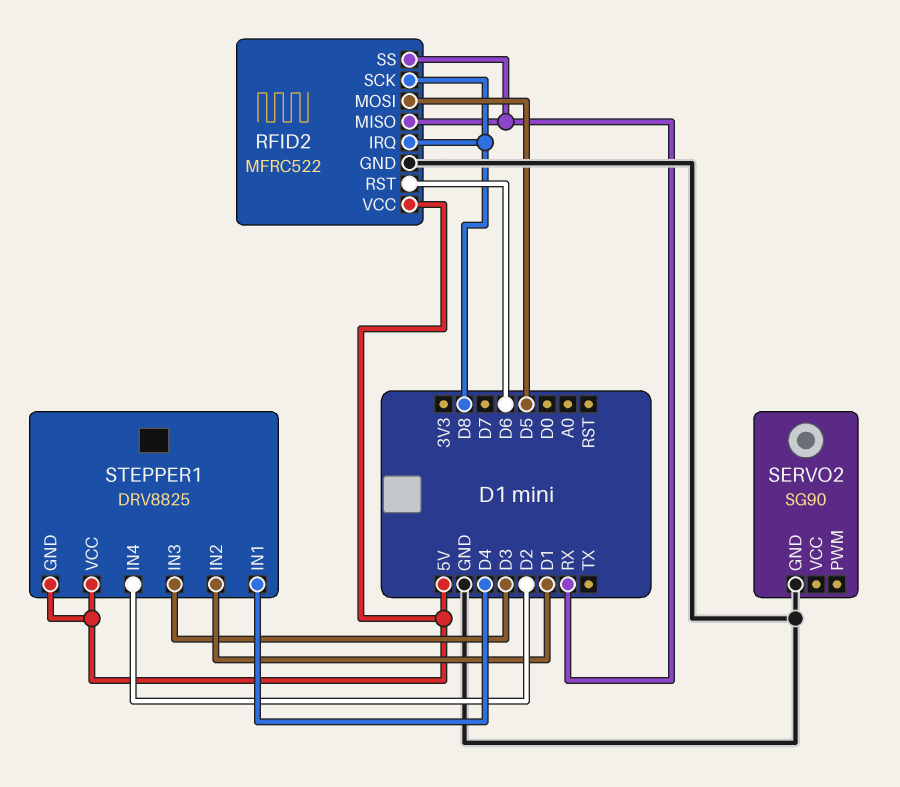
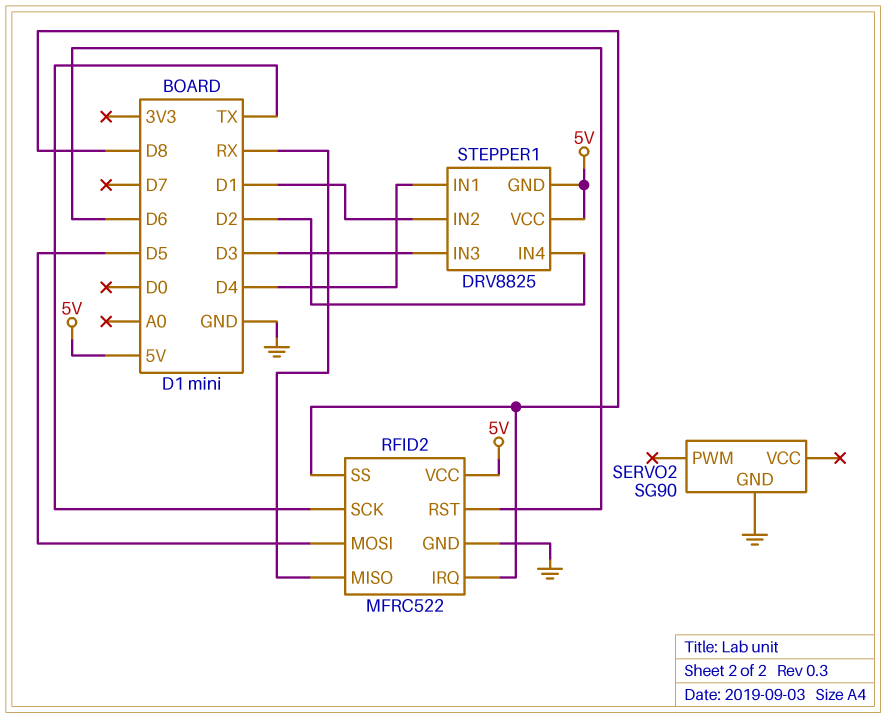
RFID2 pin SCK: D8 -> TX
RFID2 pin SS: RX -> D8

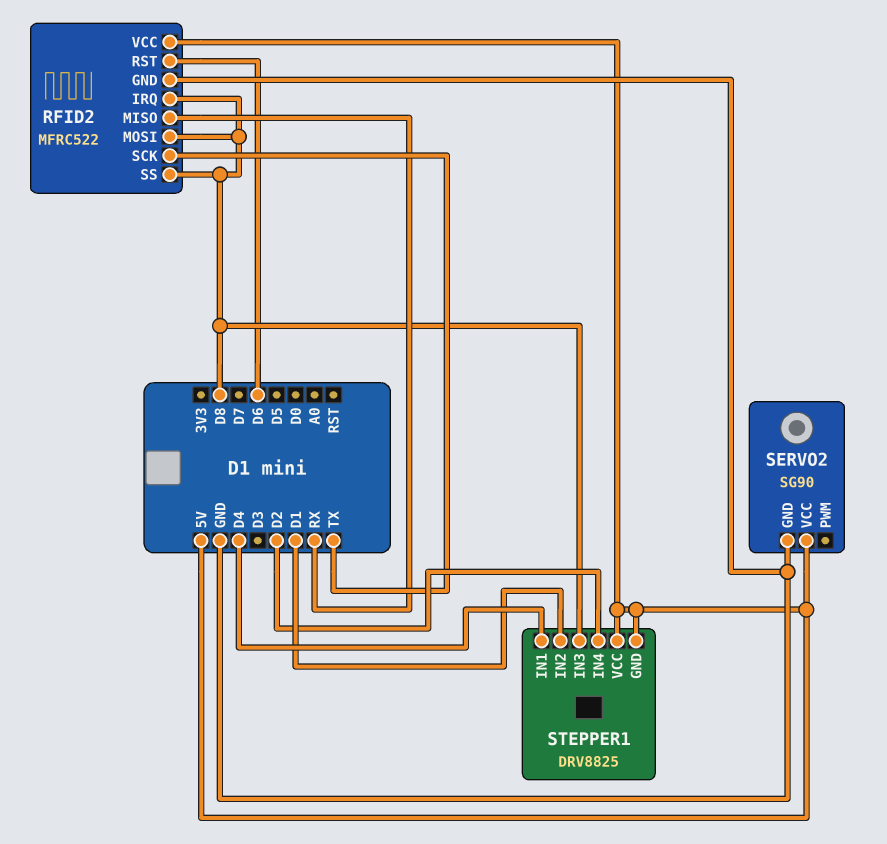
RFID2 pin MOSI: D5 -> D8
SERVO2 pin VCC: none -> 5V
STEPPER1 pin IN3: D3 -> D8

